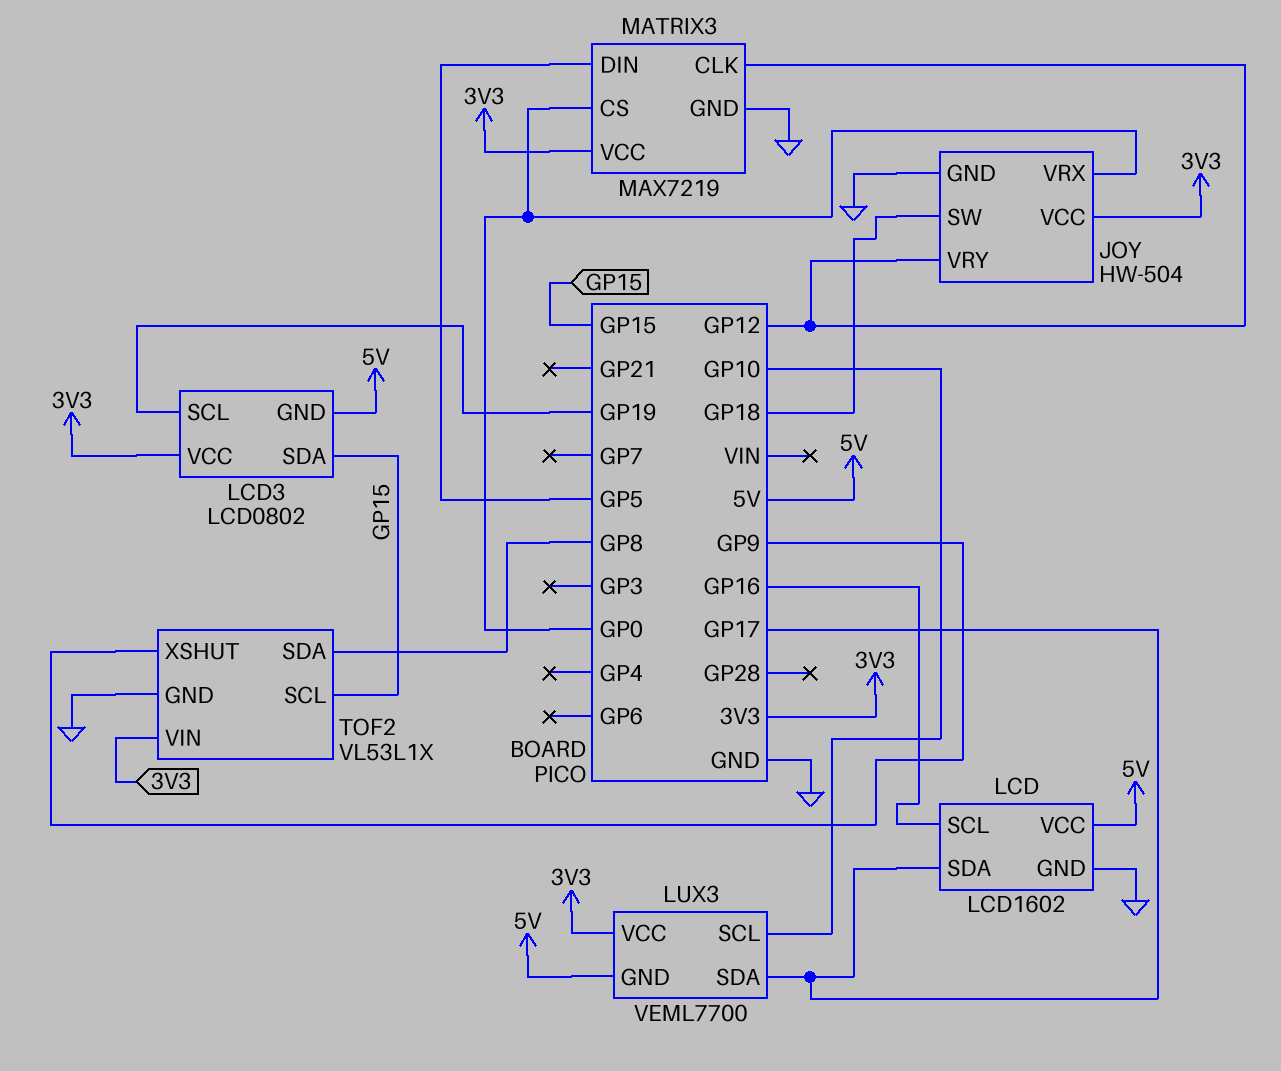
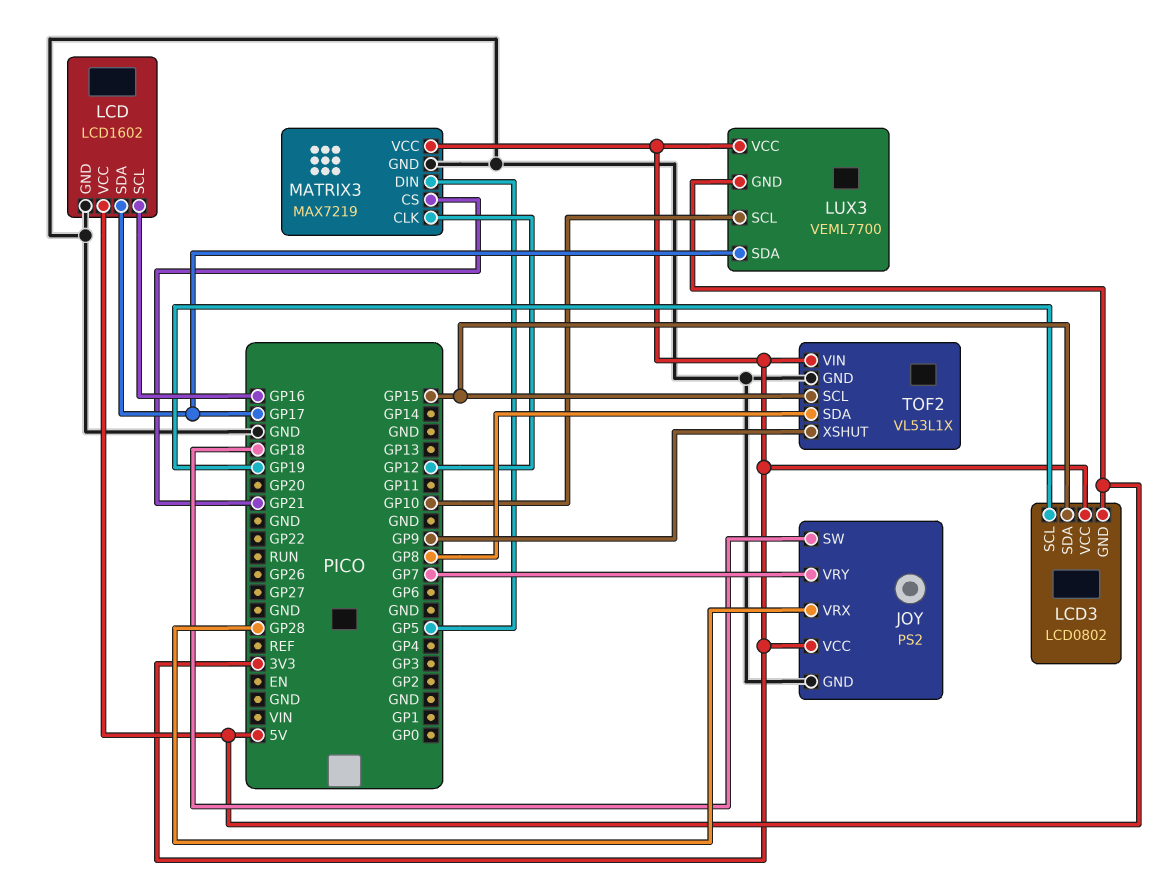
JOY: HW-504 -> PS2
JOY pin VRX: GP0 -> GP28
JOY pin VRY: GP12 -> GP7
MATRIX3 pin CS: GP0 -> GP21

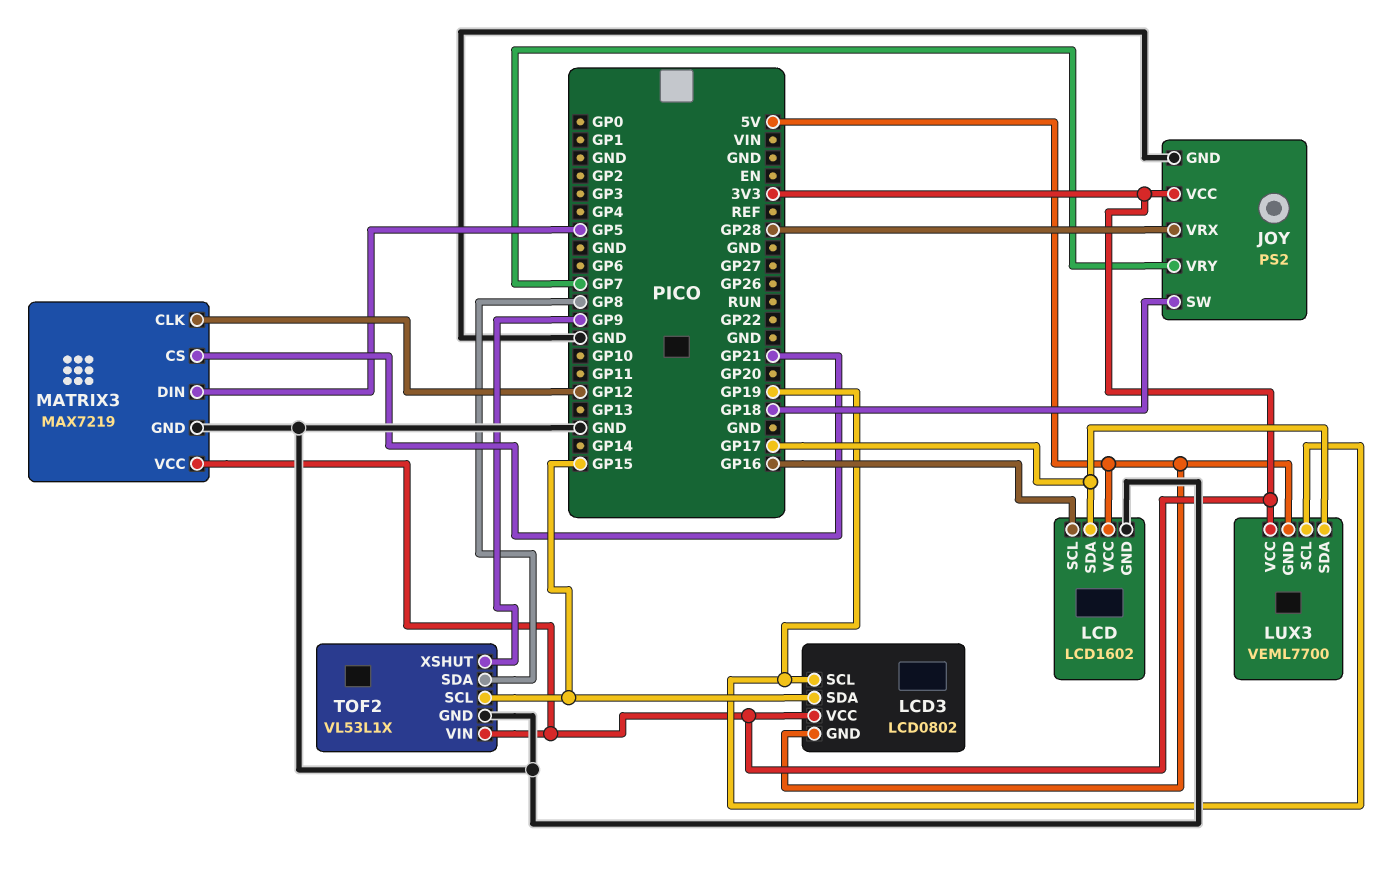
LUX3 pin SCL: GP10 -> GP19

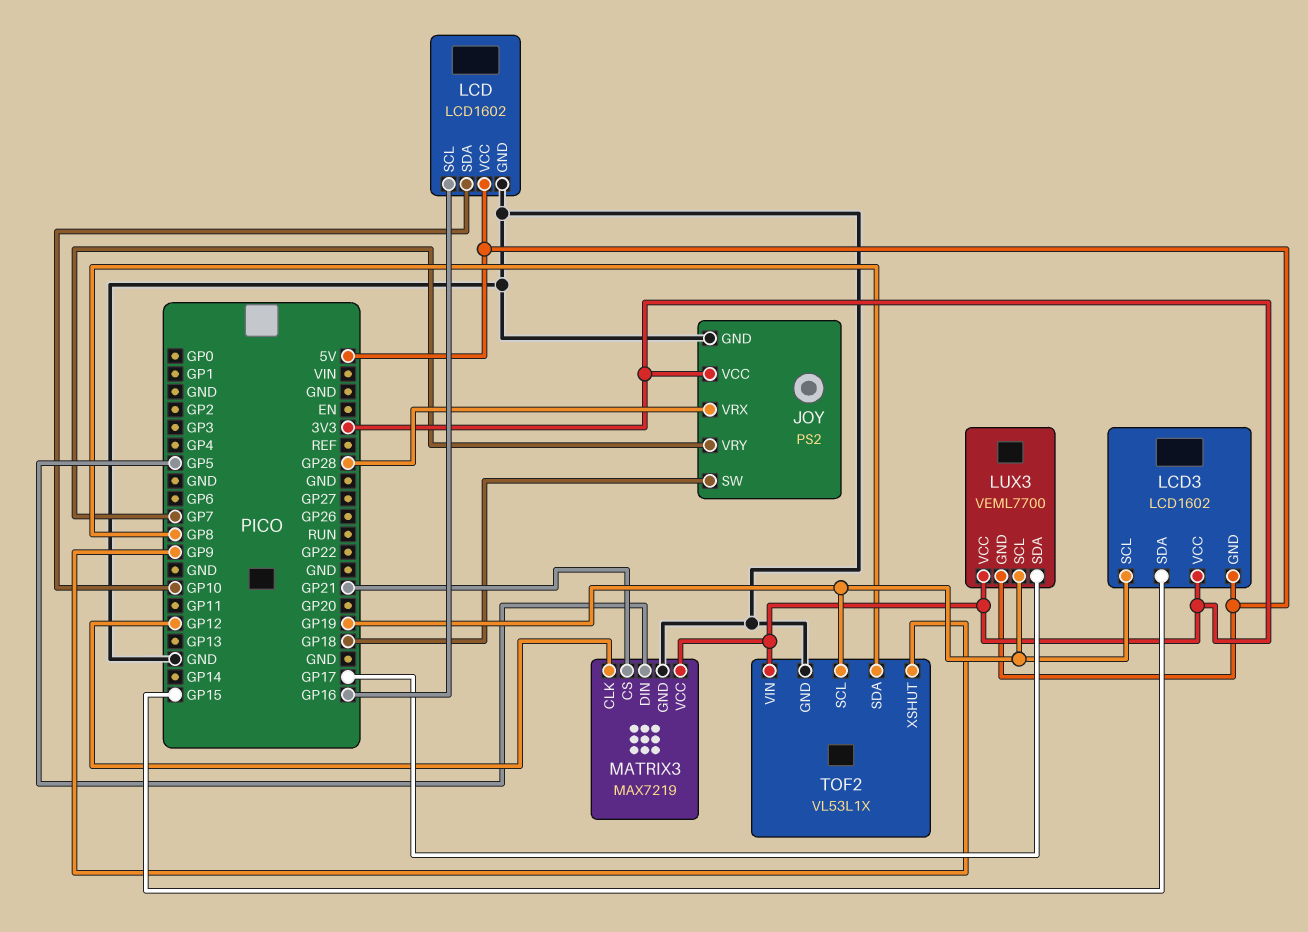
LCD pin SDA: GP17 -> GP10
LCD3: LCD0802 -> LCD1602
TOF2 pin SCL: GP15 -> GP19

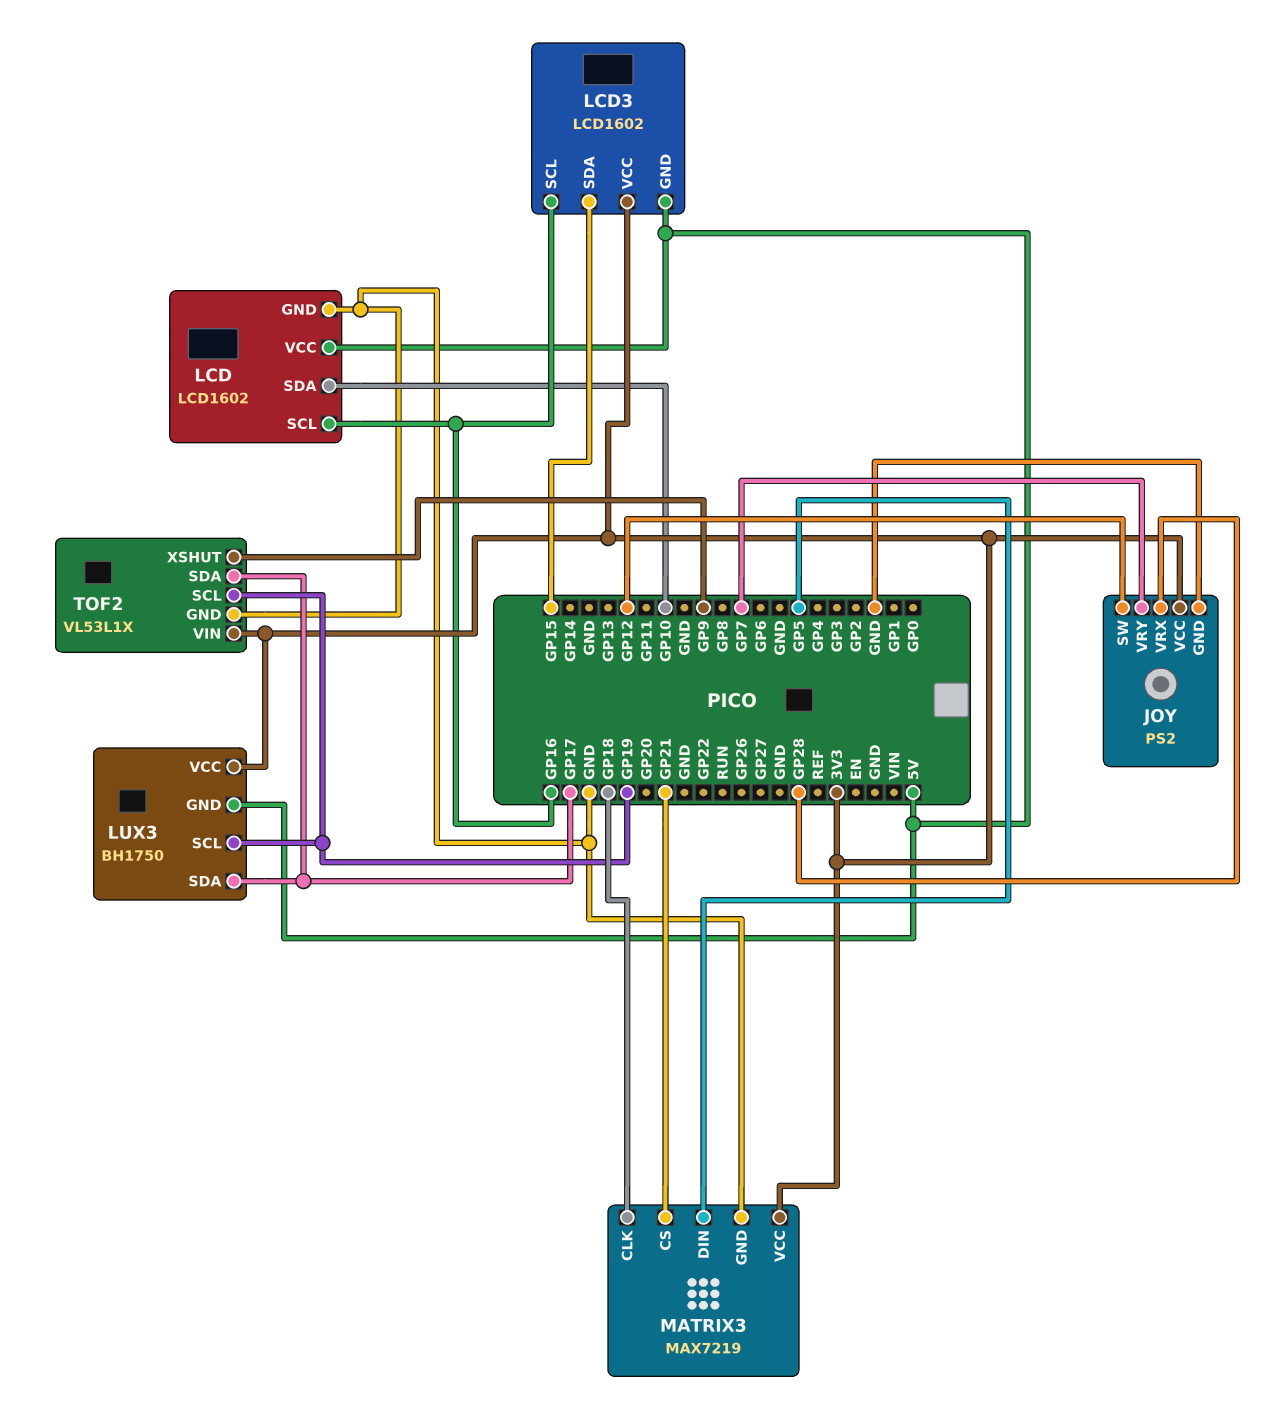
JOY pin SW: GP18 -> GP12
LCD3 pin SCL: GP19 -> GP16
LUX3: VEML7700 -> BH1750
MATRIX3 pin CLK: GP12 -> GP18
TOF2 pin SDA: GP8 -> GP17

